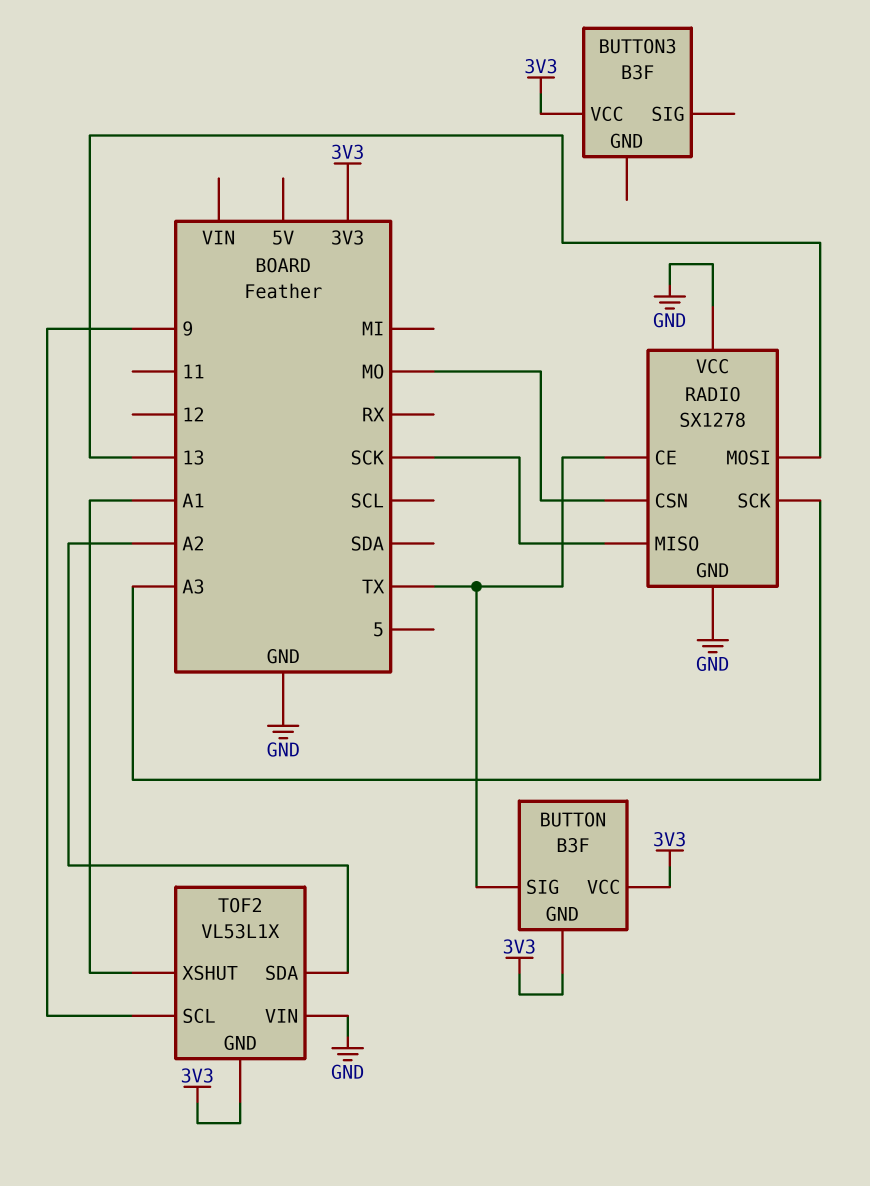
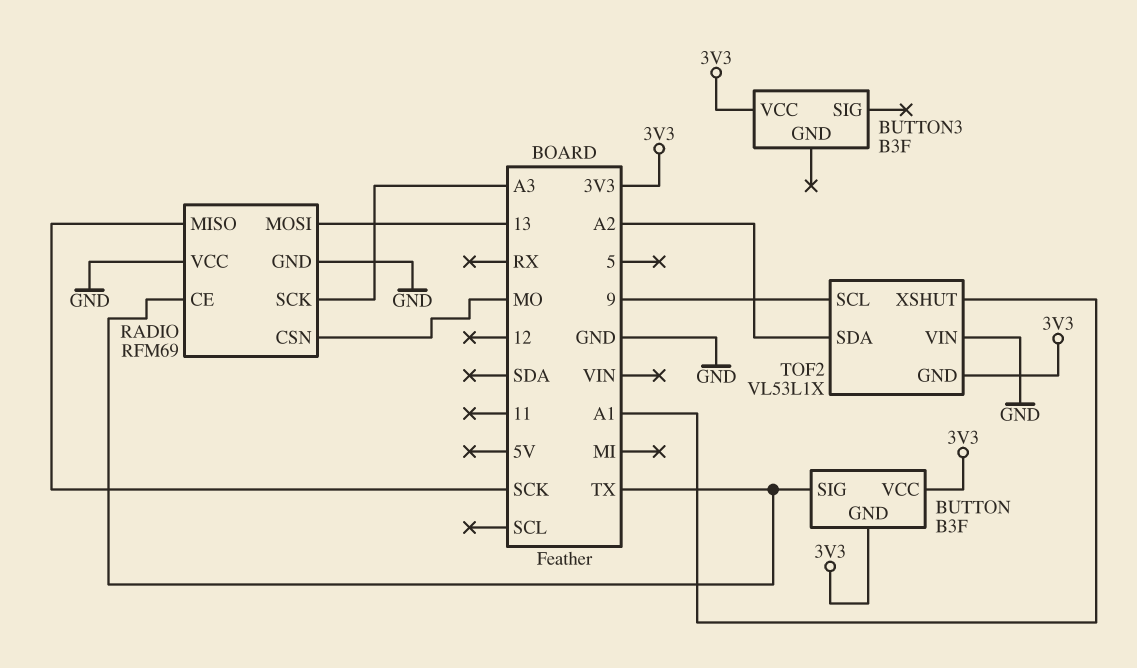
RADIO: SX1278 -> RFM69

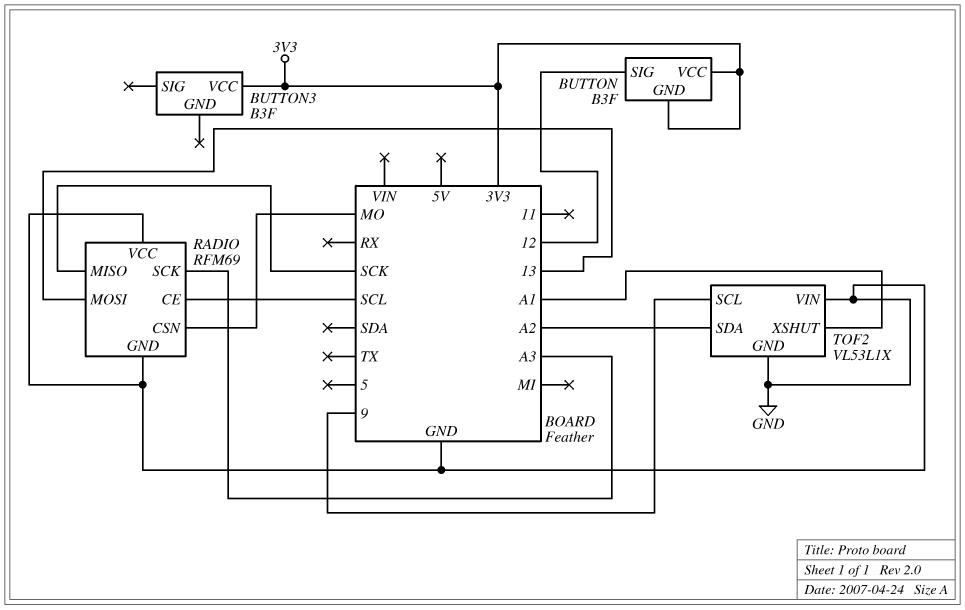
BUTTON pin SIG: TX -> 12
RADIO pin CE: TX -> SCL
TOF2 pin GND: 3V3 -> GND

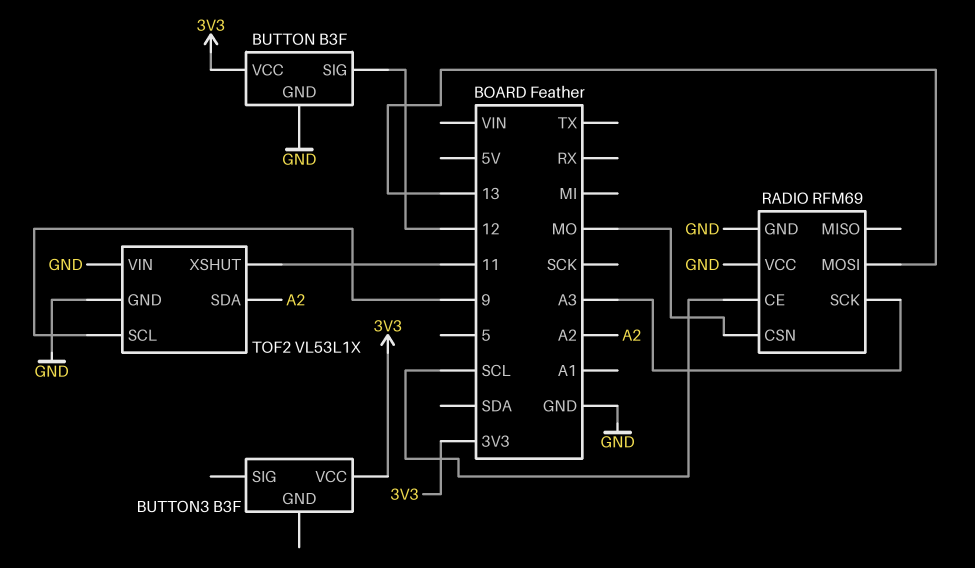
BUTTON pin GND: 3V3 -> GND
RADIO pin MISO: SCK -> none
TOF2 pin XSHUT: A1 -> 11

